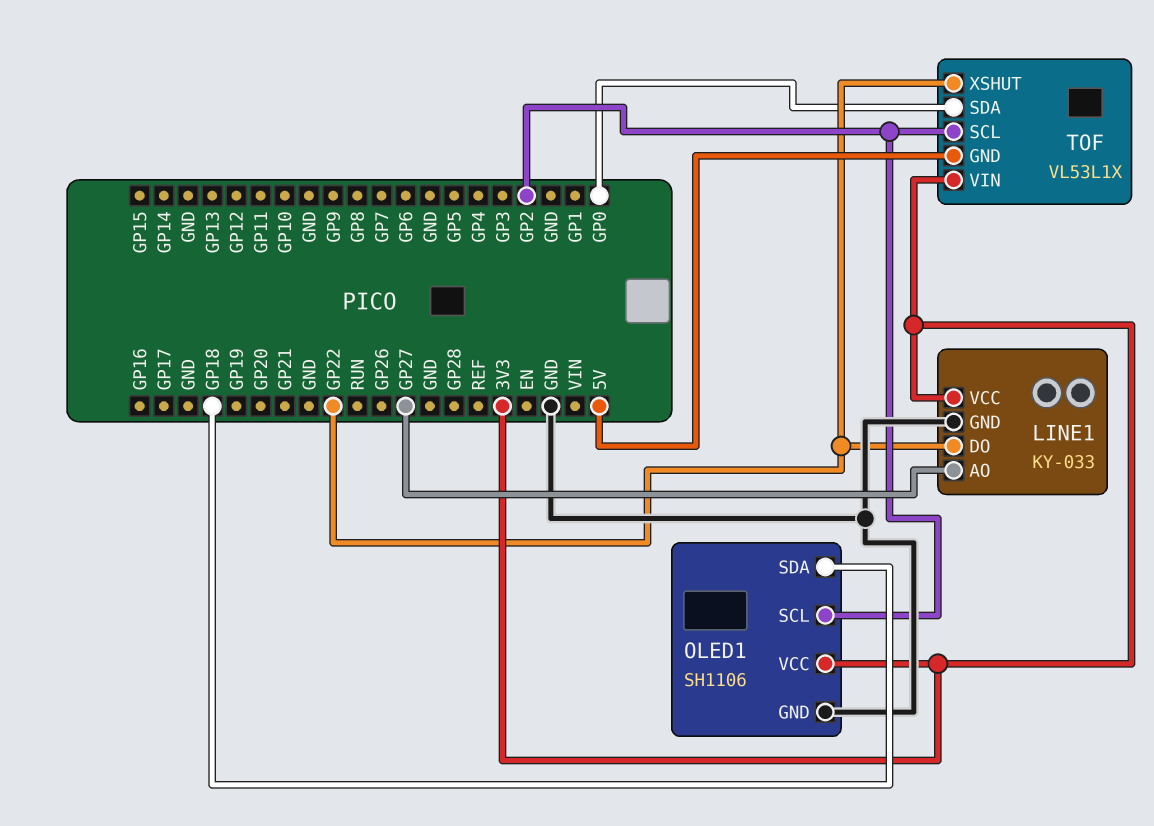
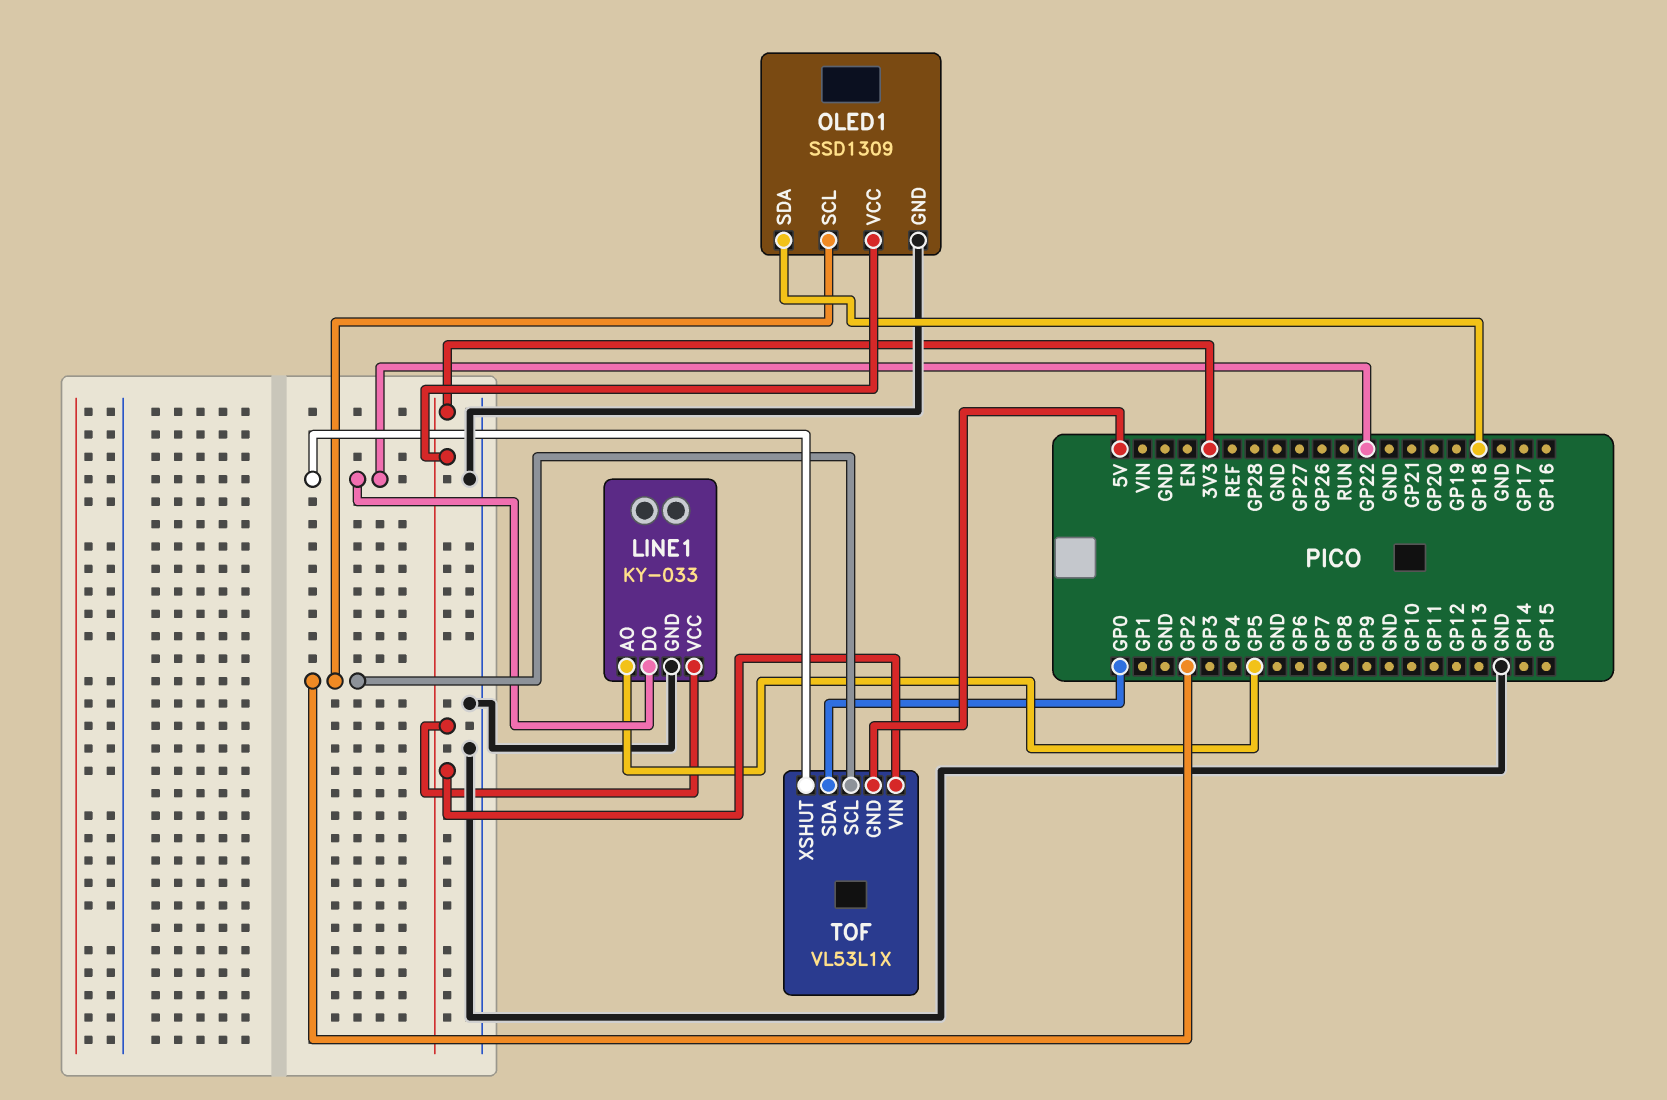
LINE1 pin AO: GP27 -> GP5
OLED1: SH1106 -> SSD1309

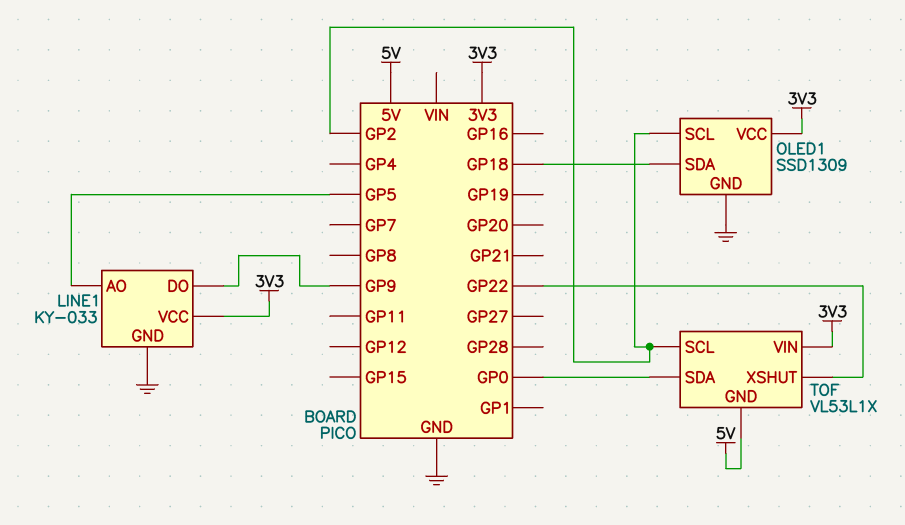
LINE1 pin DO: GP22 -> GP9

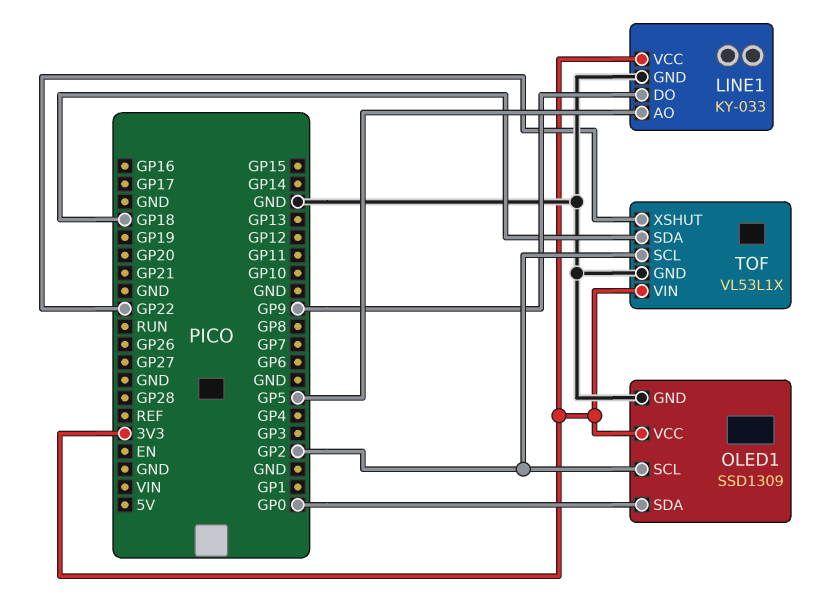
OLED1 pin SDA: GP18 -> GP0
TOF pin GND: 5V -> GND
TOF pin SDA: GP0 -> GP18

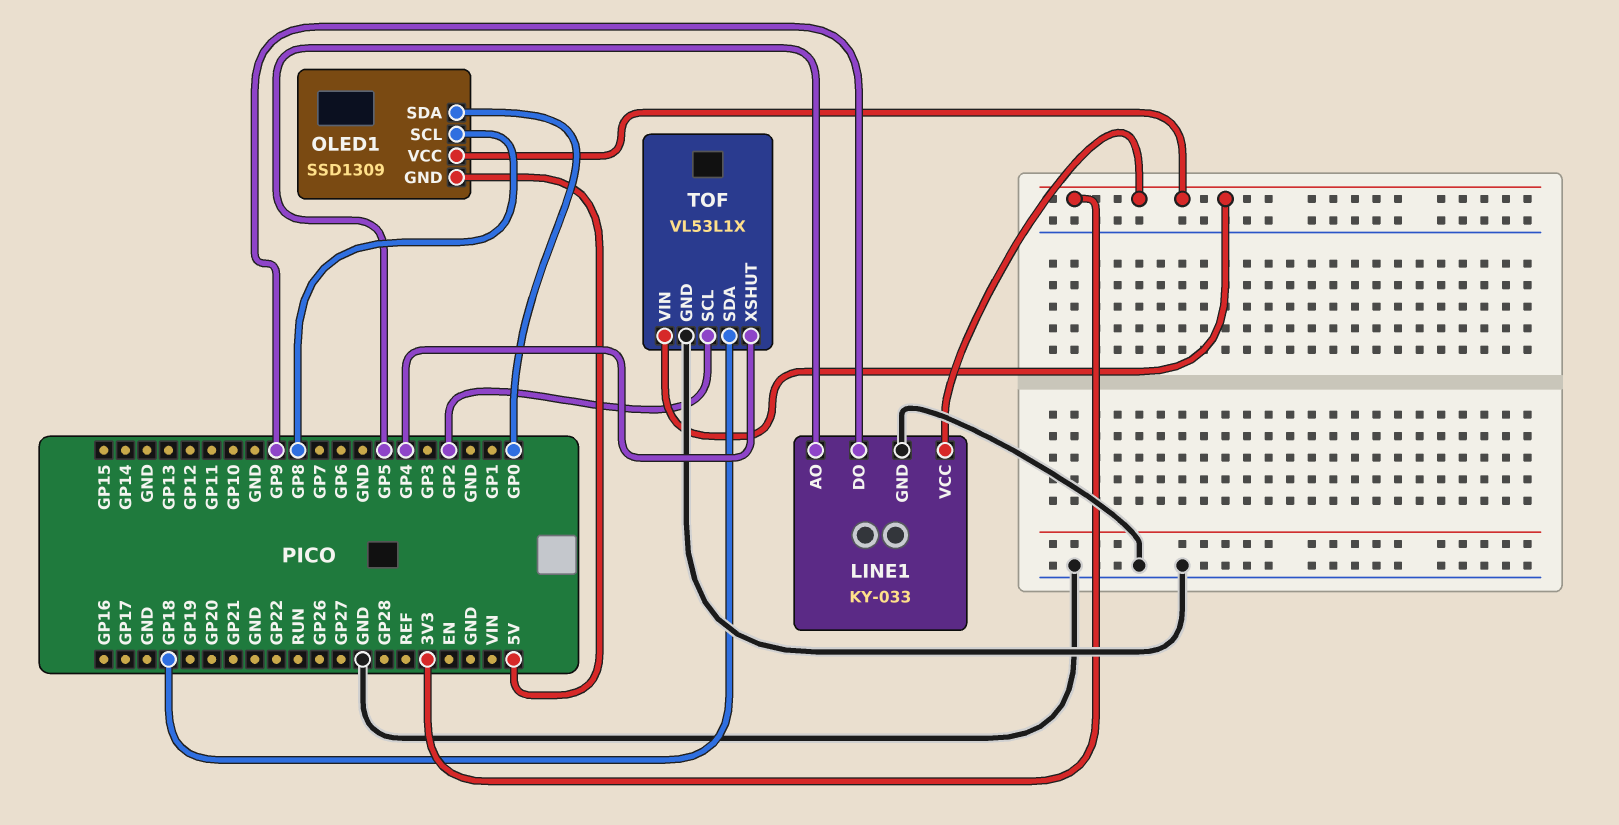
OLED1 pin GND: GND -> 5V
OLED1 pin SCL: GP2 -> GP8
TOF pin XSHUT: GP22 -> GP4

